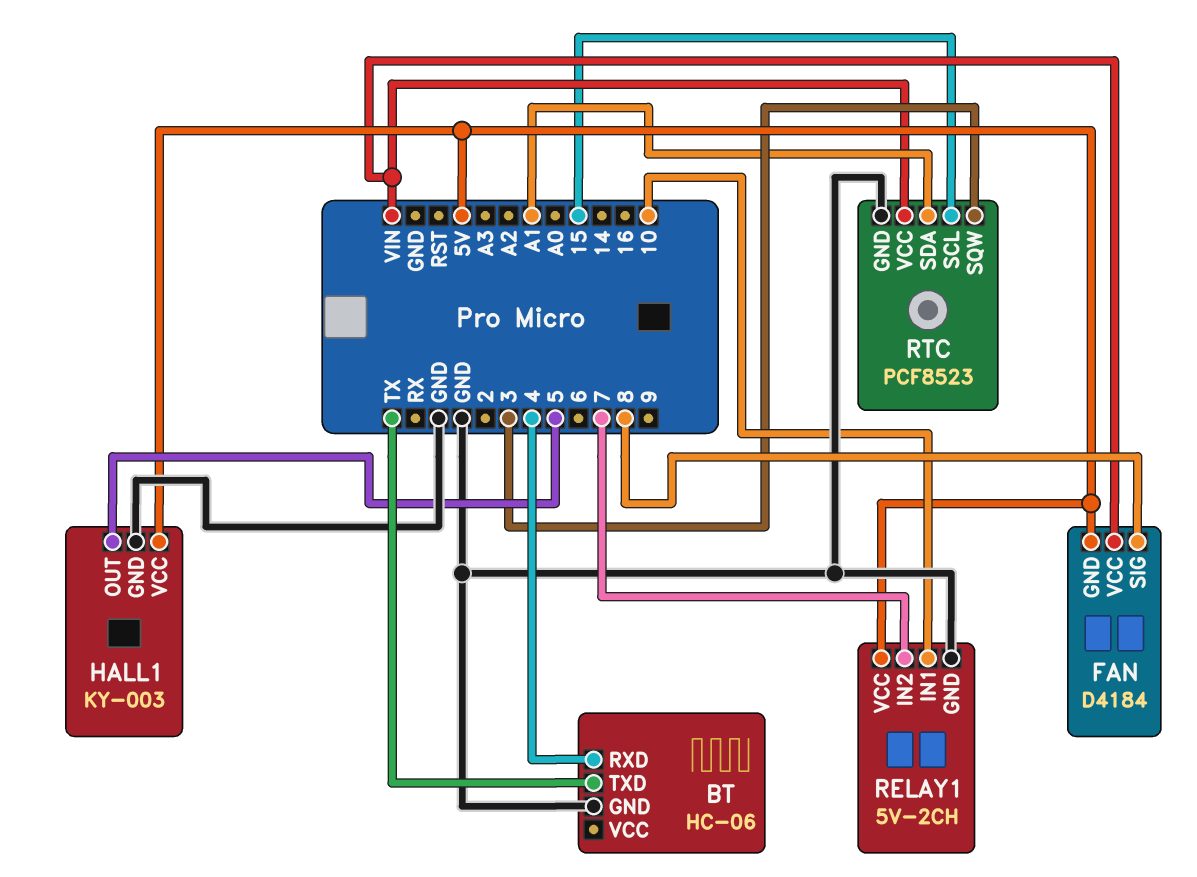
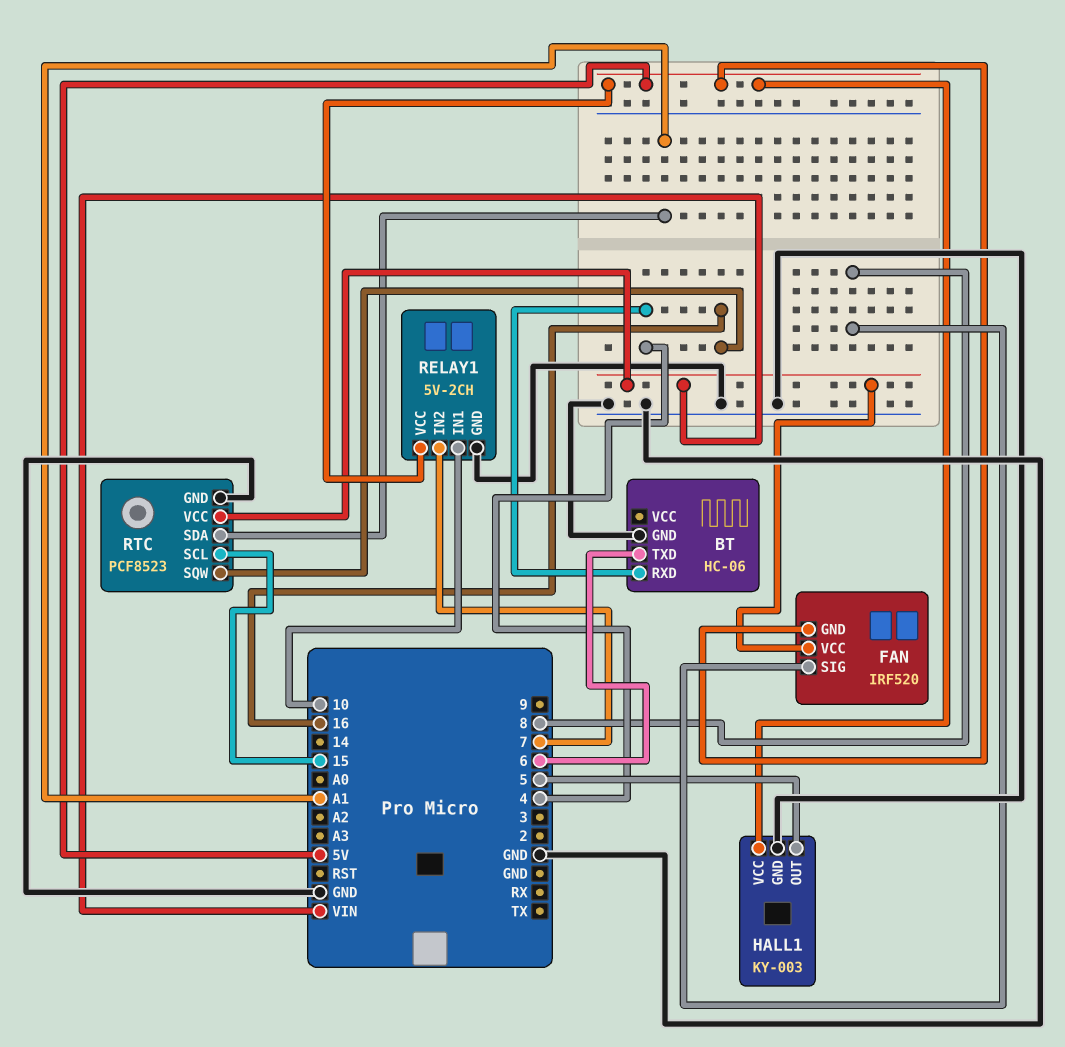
BT pin TXD: TX -> 6
FAN: D4184 -> IRF520
RTC pin SQW: 3 -> 16

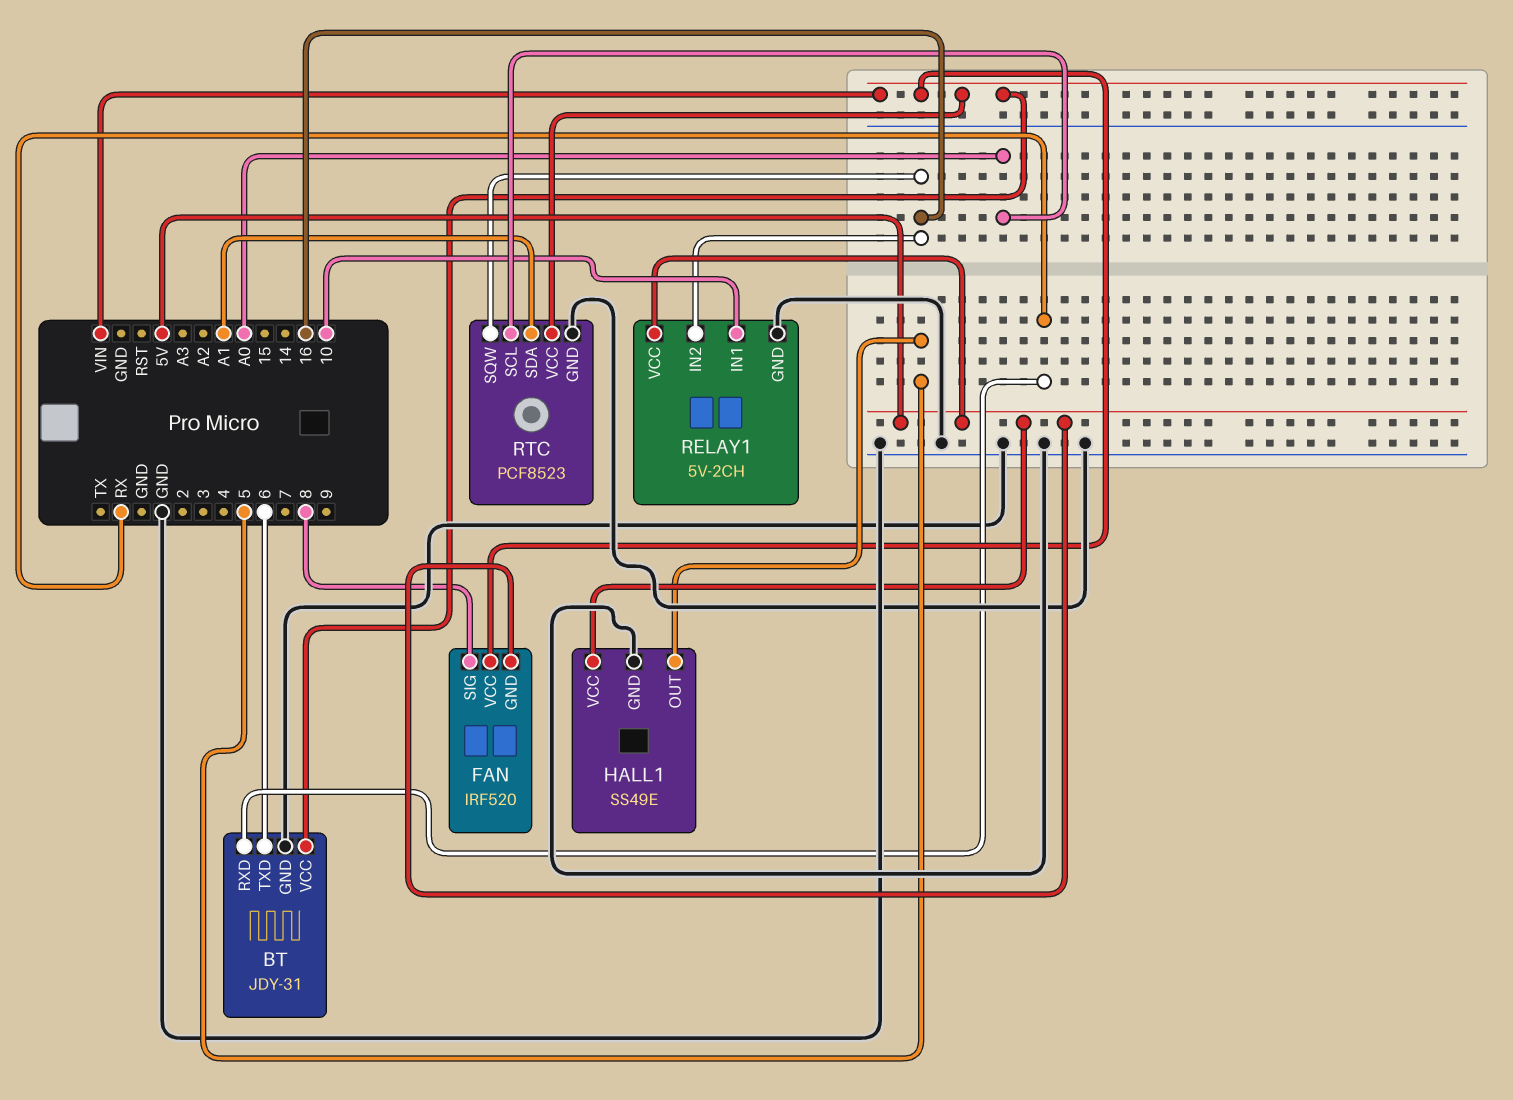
BT: HC-06 -> JDY-31
BT pin RXD: 4 -> RX
BT pin VCC: none -> VIN
HALL1: KY-003 -> SS49E
RELAY1 pin IN2: 7 -> 16
RTC pin SCL: 15 -> A0

